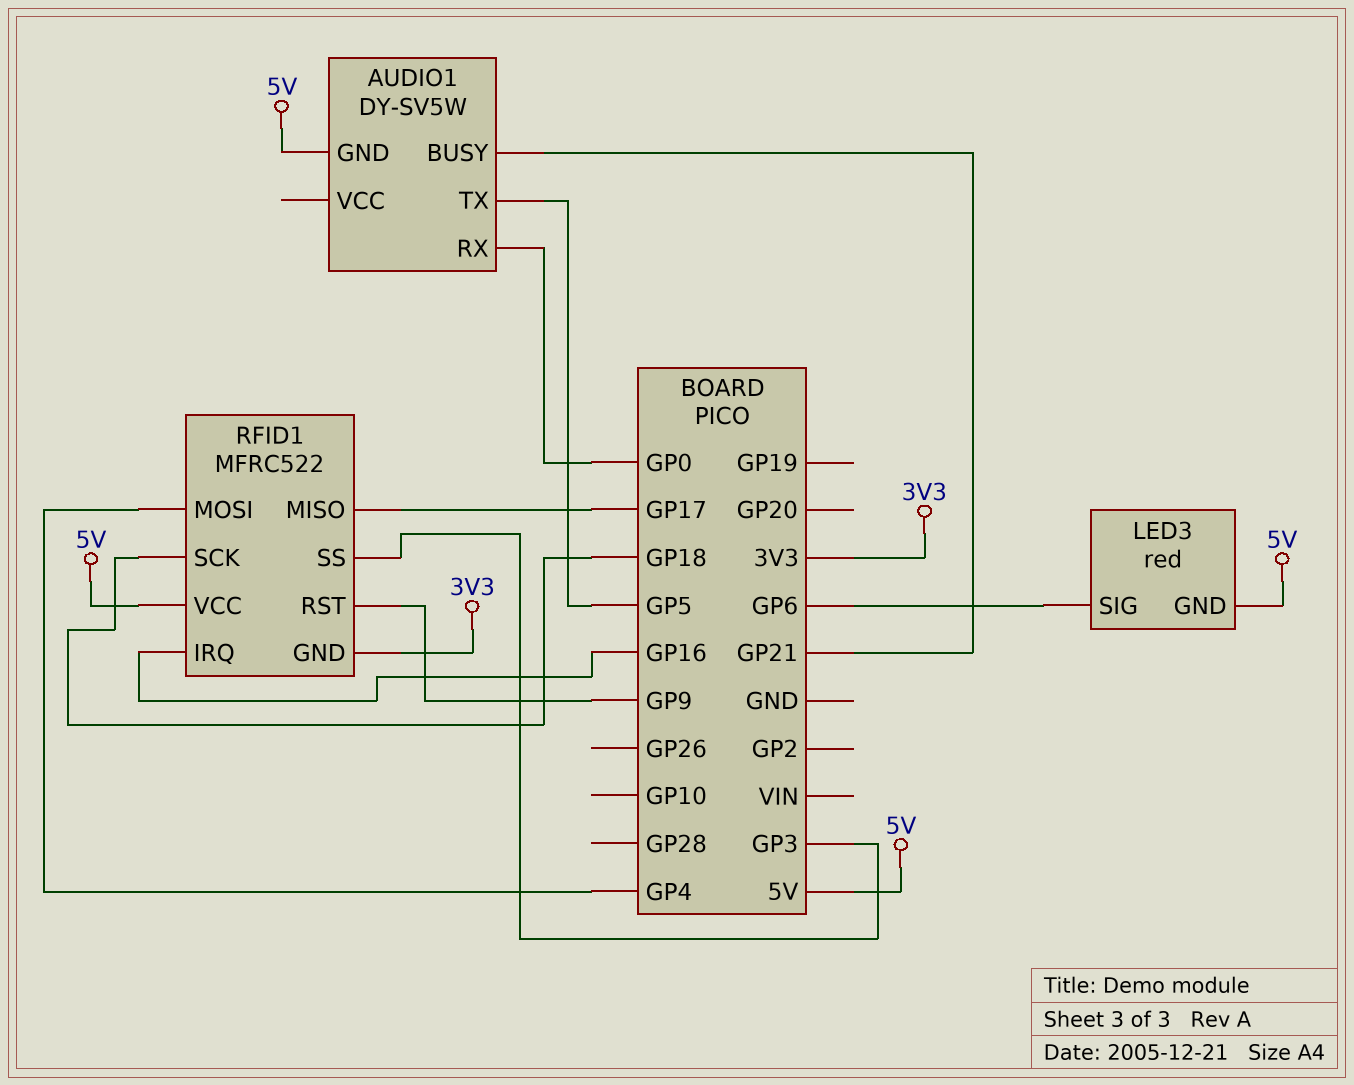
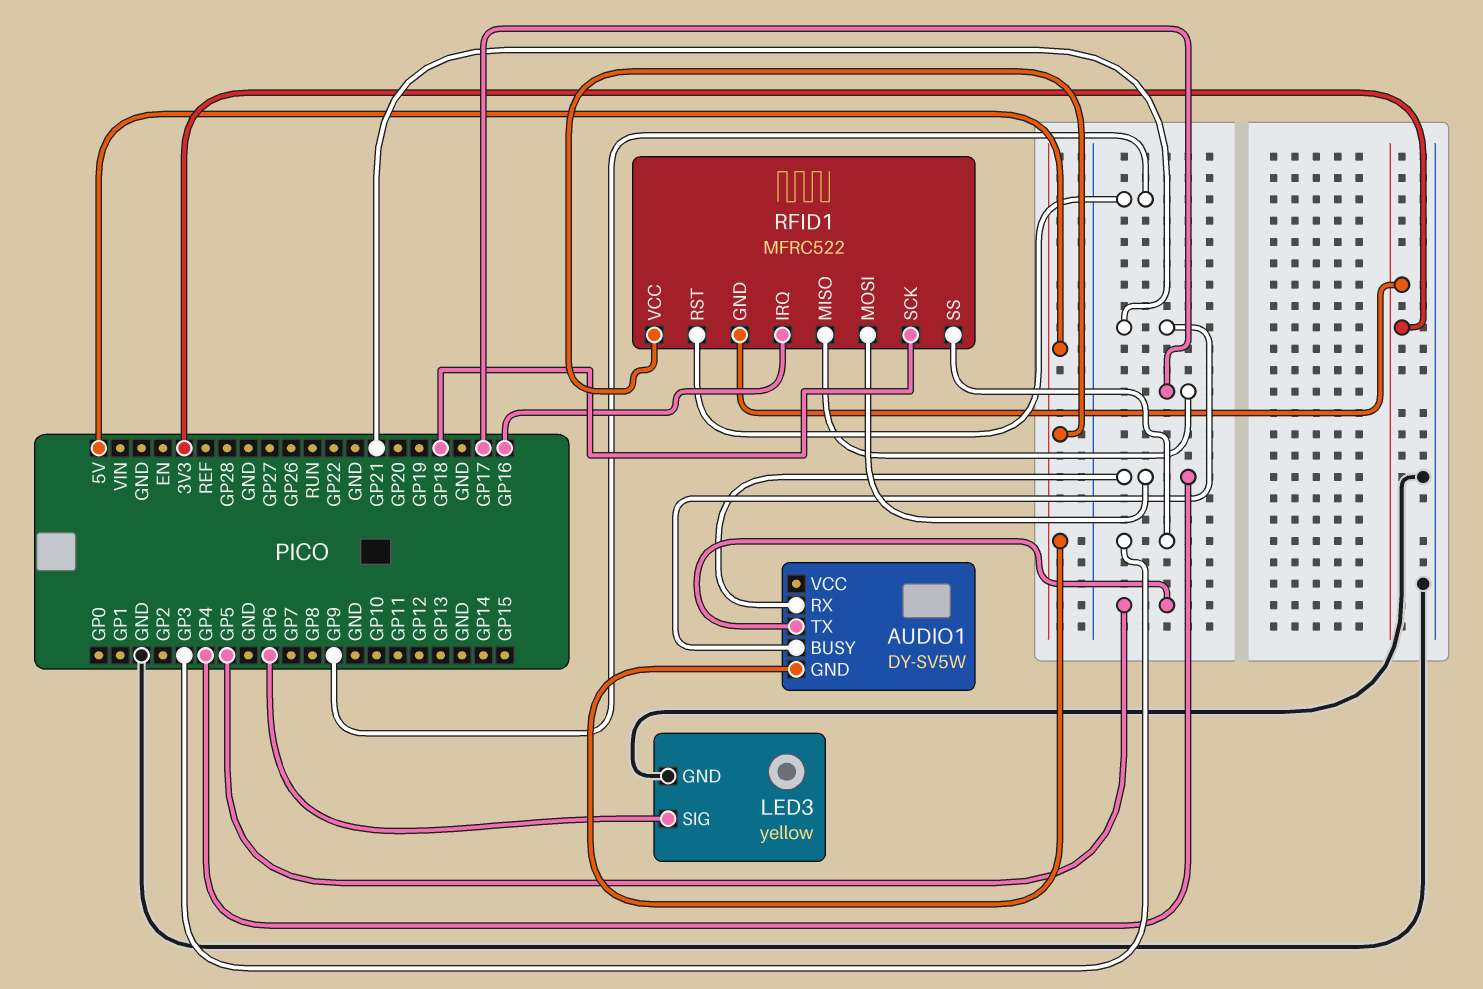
AUDIO1 pin RX: GP0 -> GP4
LED3: red -> yellow
LED3 pin GND: 5V -> GND

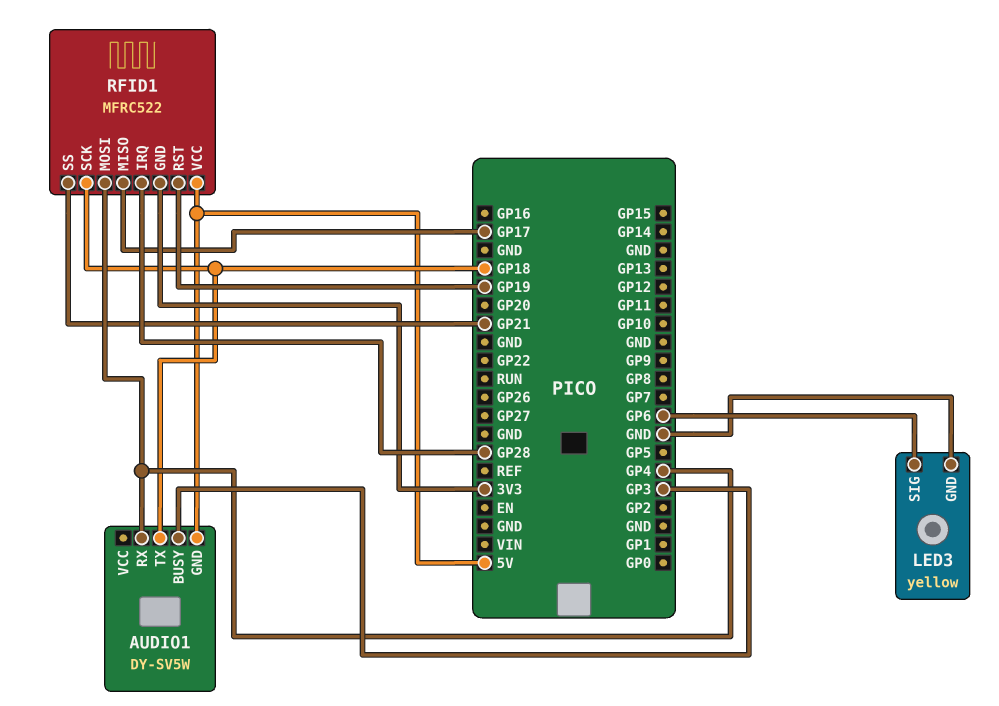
AUDIO1 pin BUSY: GP21 -> GP3
AUDIO1 pin TX: GP5 -> GP18
RFID1 pin IRQ: GP16 -> GP28
RFID1 pin RST: GP9 -> GP19
RFID1 pin SS: GP3 -> GP21

